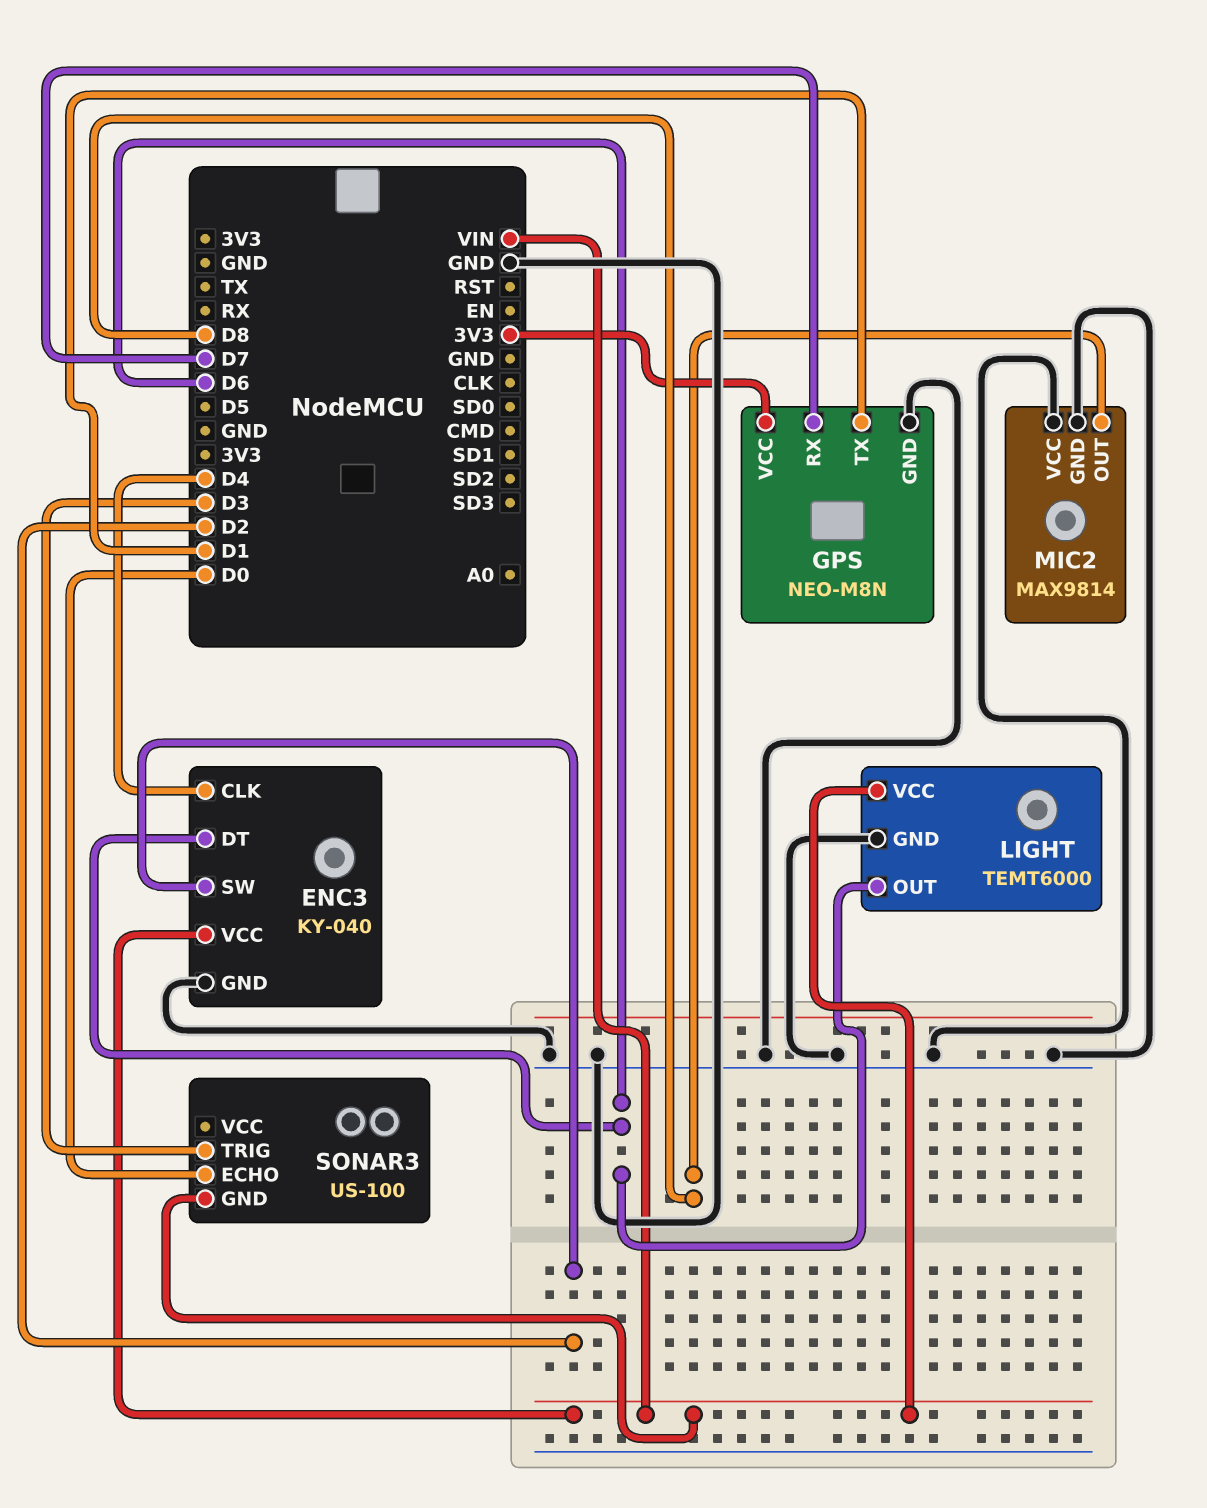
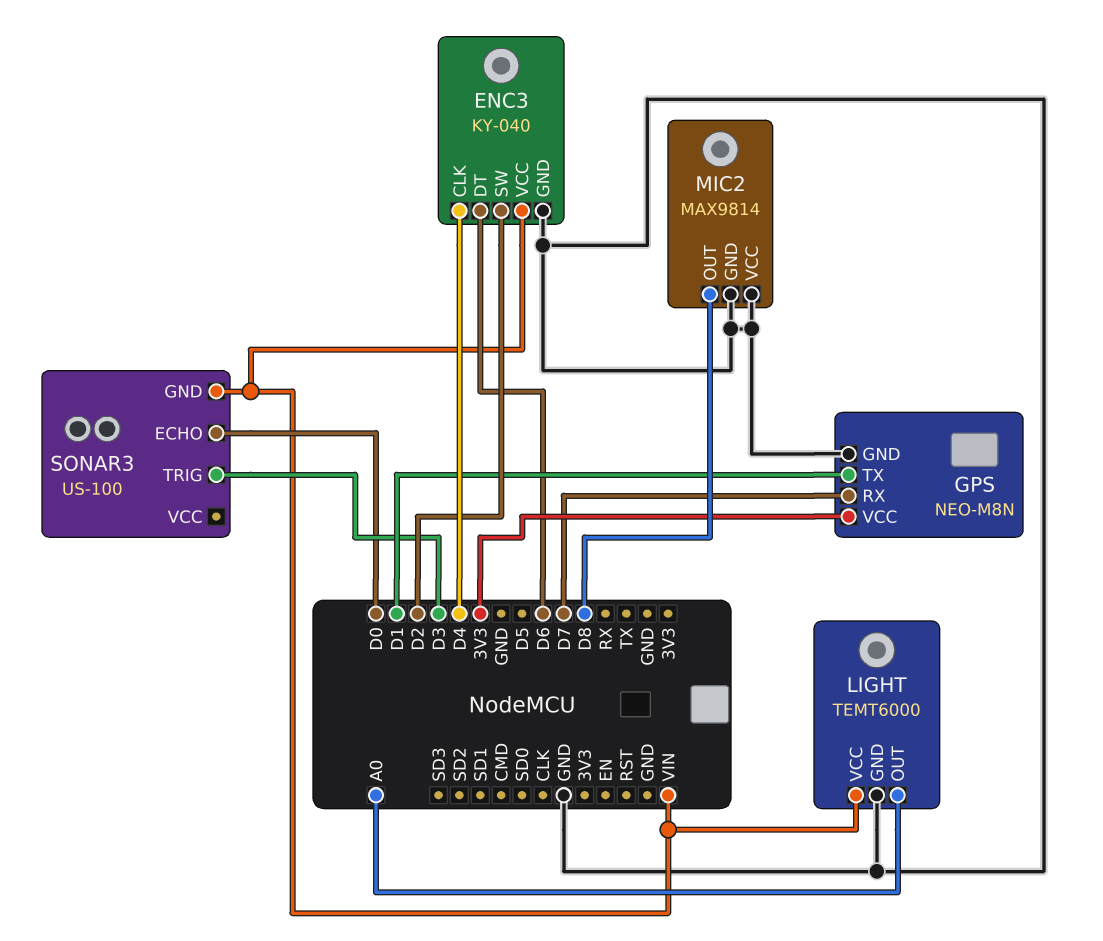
LIGHT pin OUT: D6 -> A0

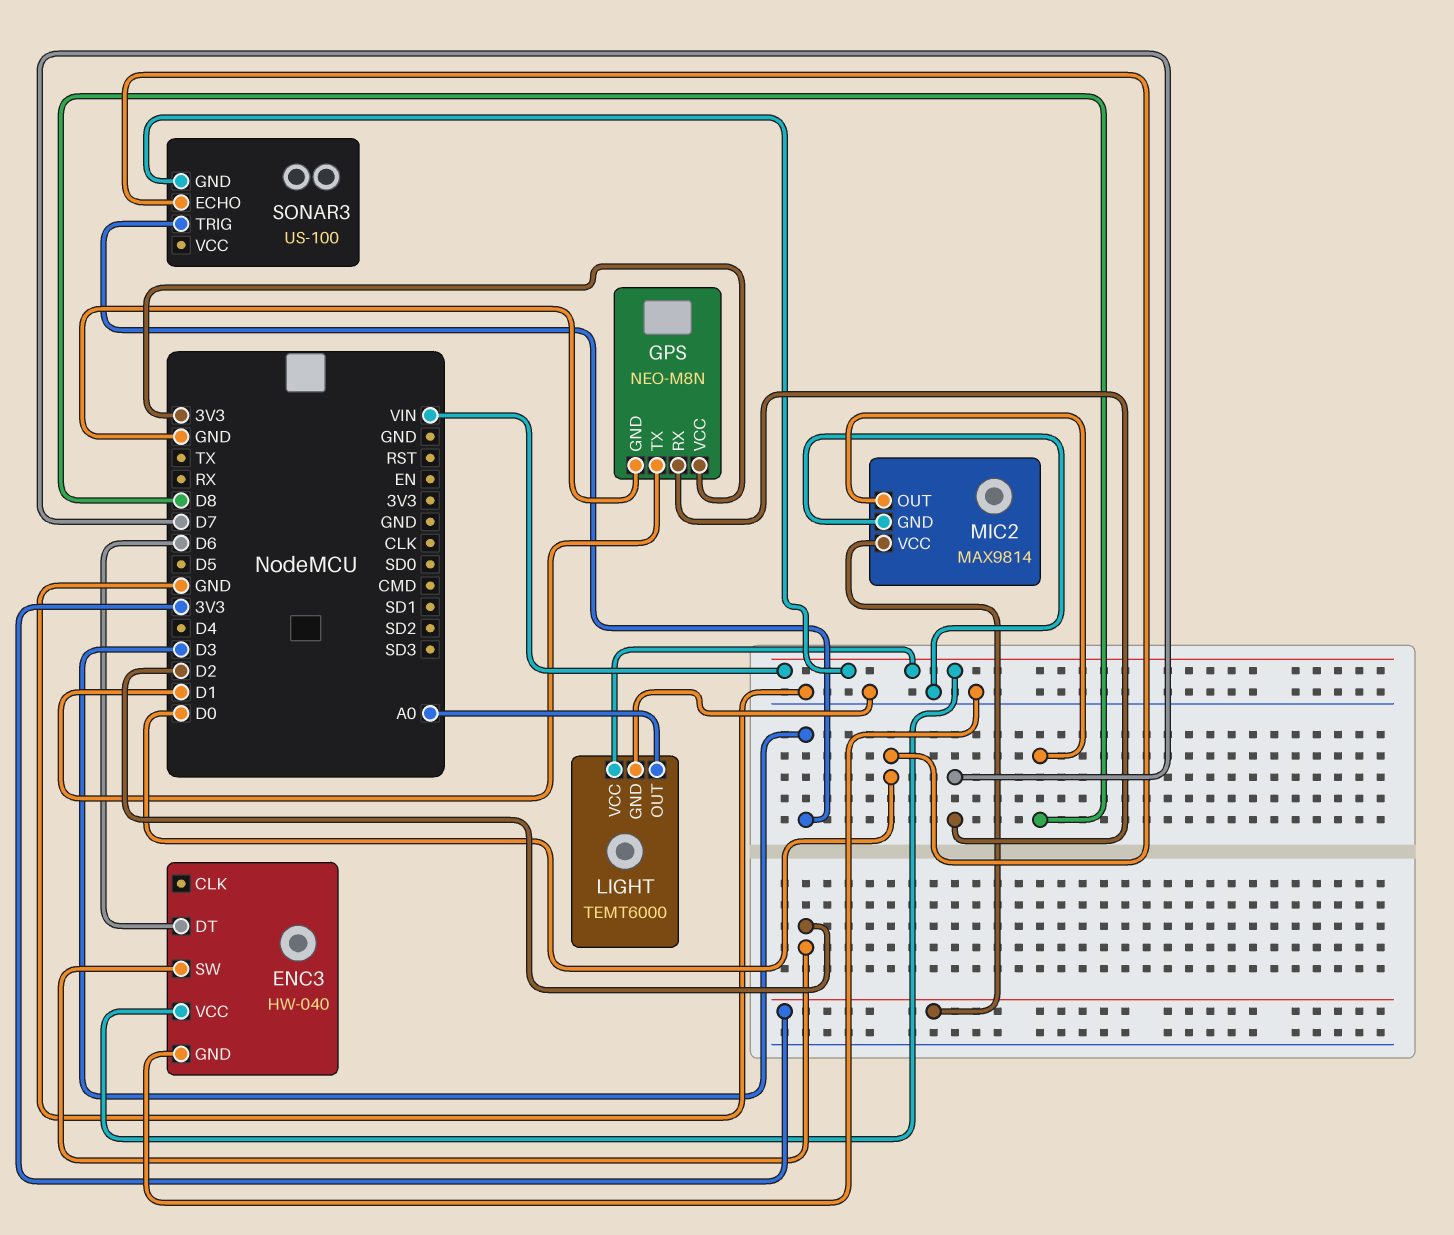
ENC3: KY-040 -> HW-040
ENC3 pin CLK: D4 -> none
MIC2 pin VCC: GND -> 3V3

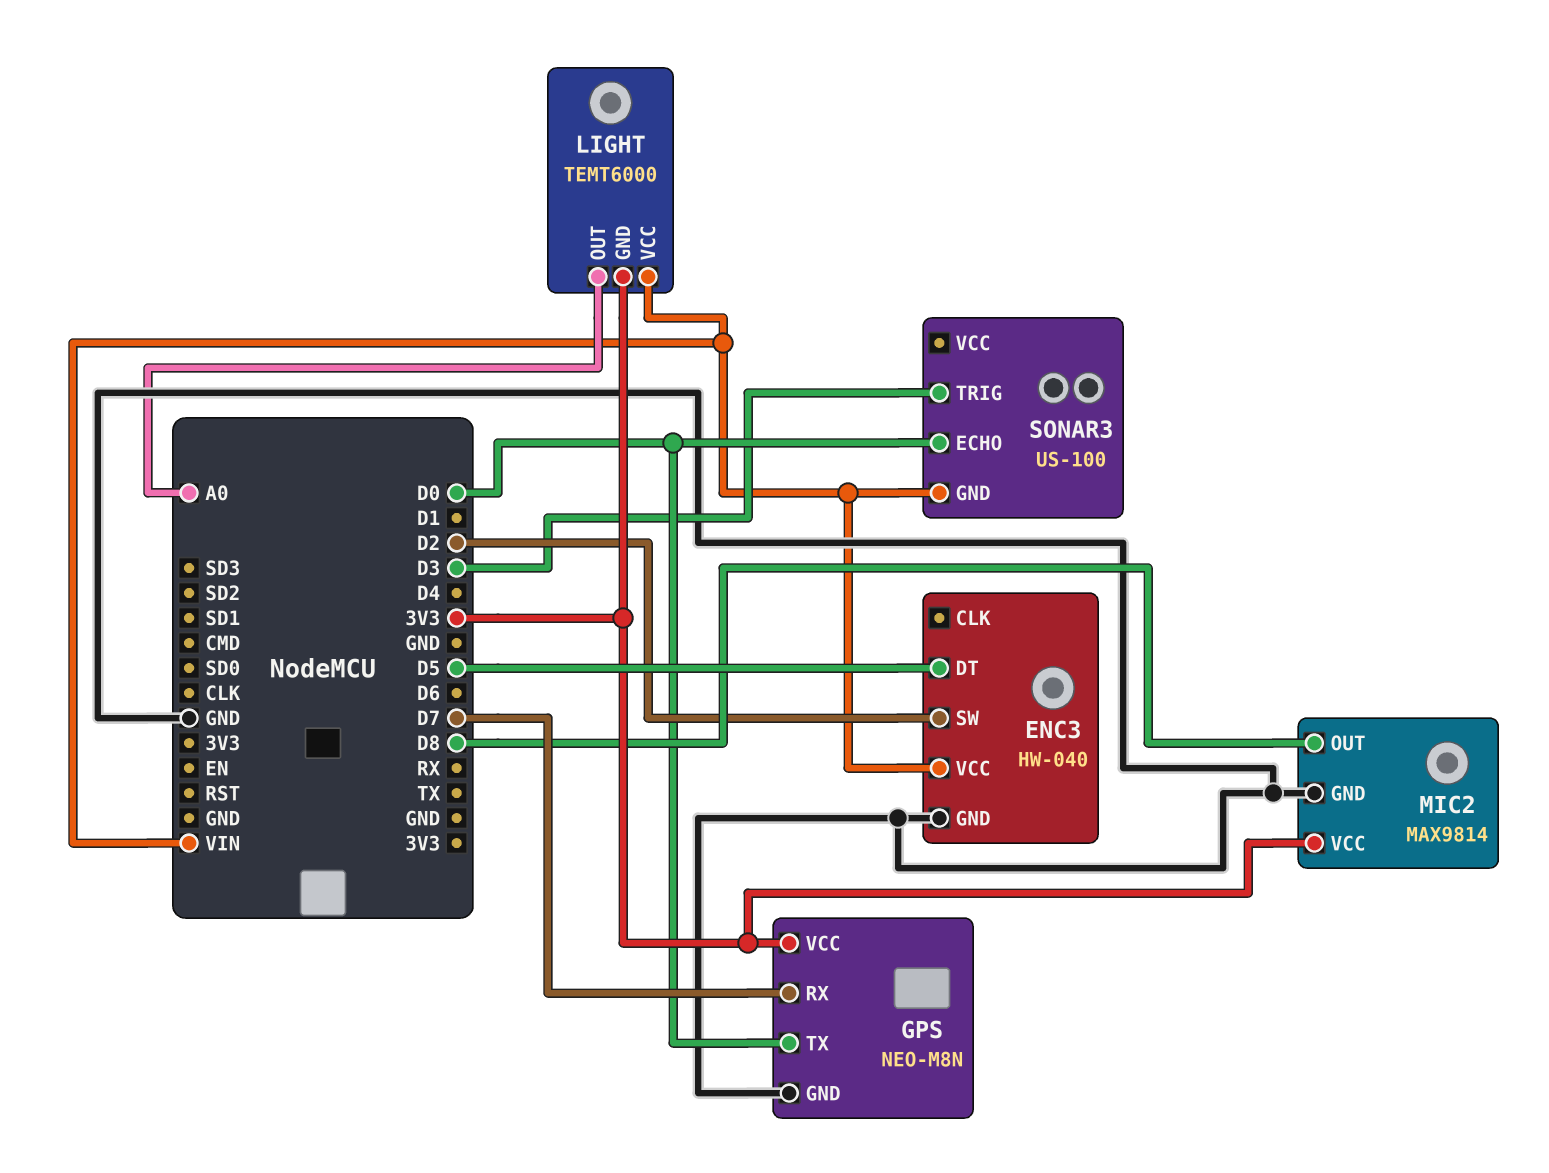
ENC3 pin DT: D6 -> D5
GPS pin TX: D1 -> D0
LIGHT pin GND: GND -> 3V3

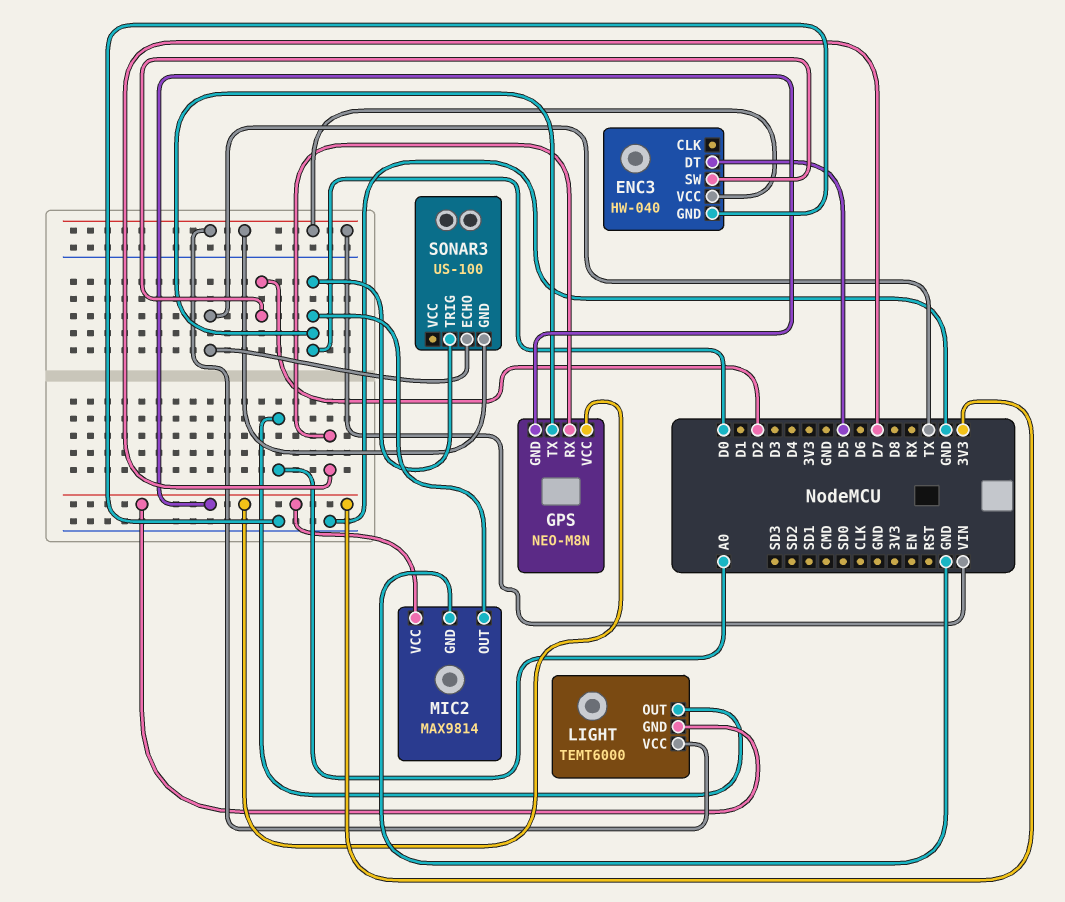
GPS pin GND: GND -> 3V3
MIC2 pin OUT: D8 -> D0
SONAR3 pin ECHO: D0 -> TX
SONAR3 pin TRIG: D3 -> D0

